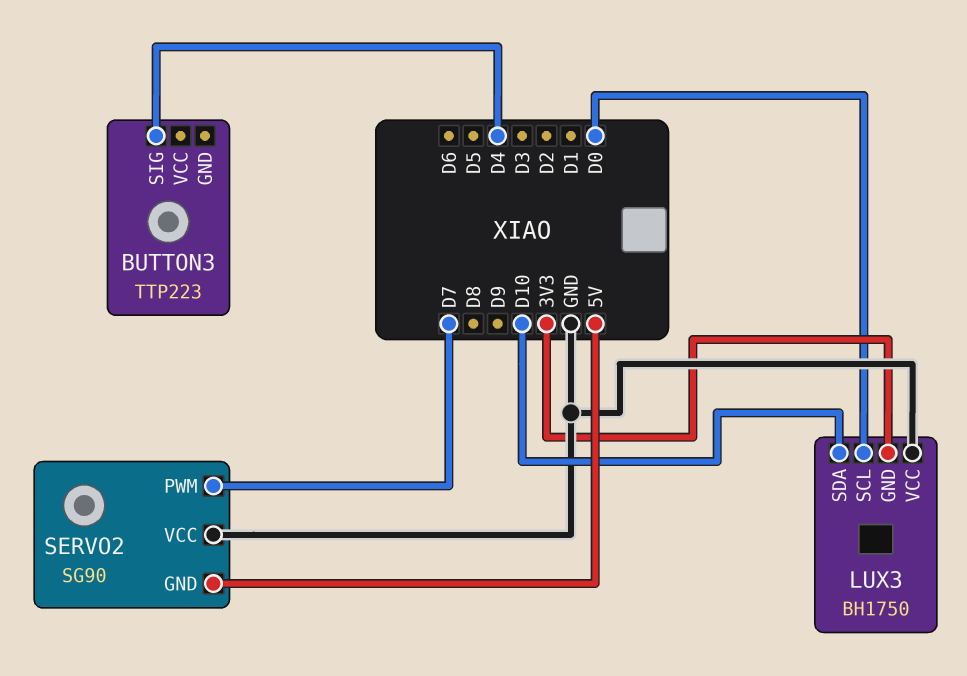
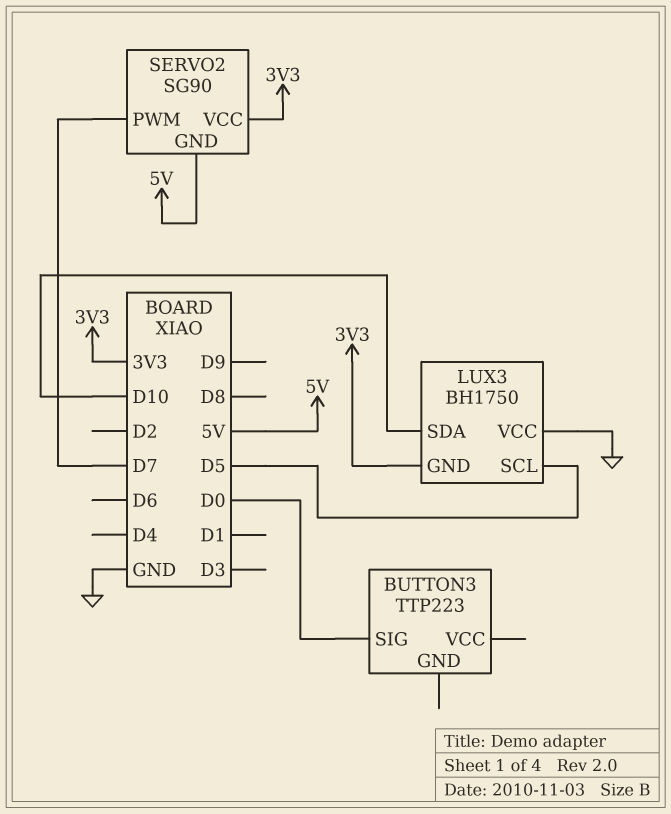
BUTTON3 pin SIG: D4 -> D0
LUX3 pin SCL: D0 -> D5
SERVO2 pin VCC: GND -> 3V3

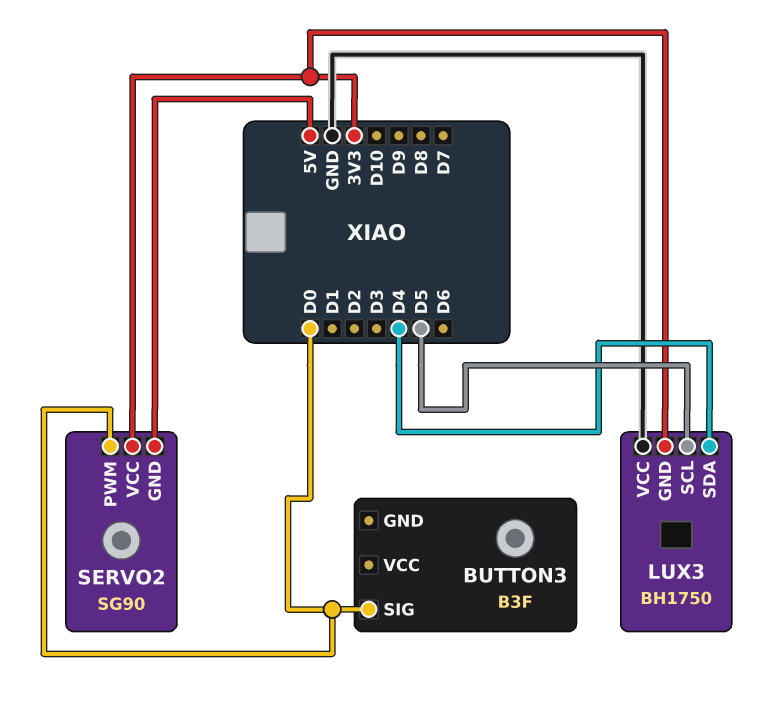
BUTTON3: TTP223 -> B3F
LUX3 pin SDA: D10 -> D4
SERVO2 pin PWM: D7 -> D0

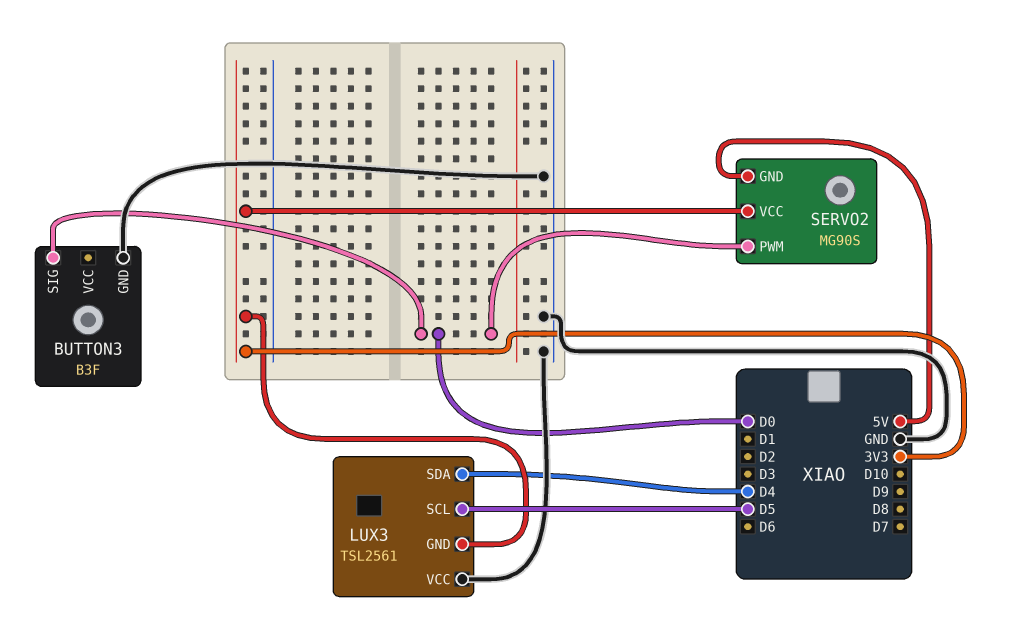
BUTTON3 pin GND: none -> GND
LUX3: BH1750 -> TSL2561
SERVO2: SG90 -> MG90S

